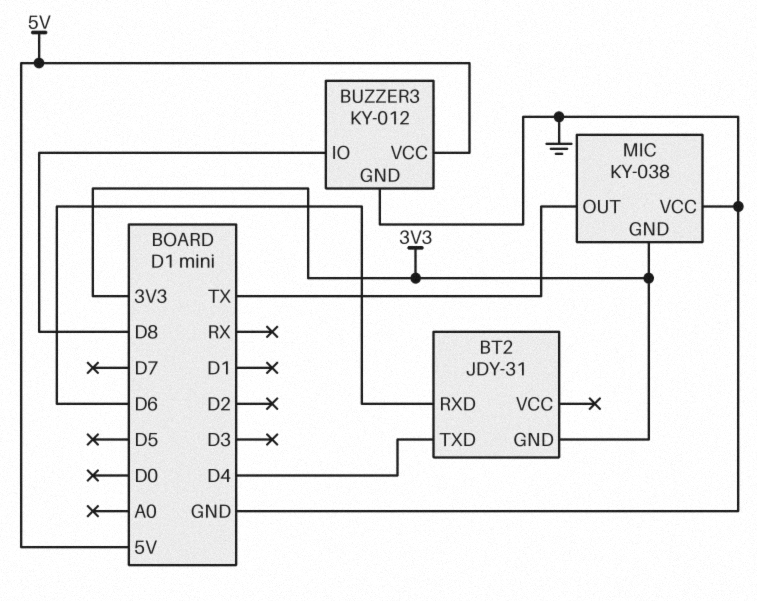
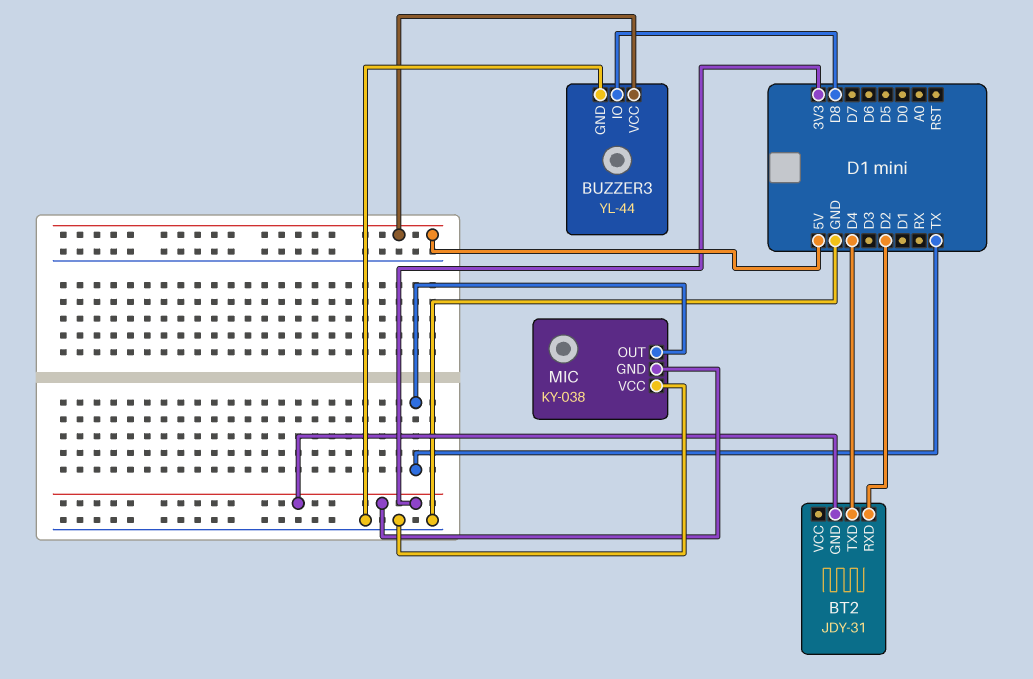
BT2 pin RXD: D6 -> D2
BUZZER3: KY-012 -> YL-44

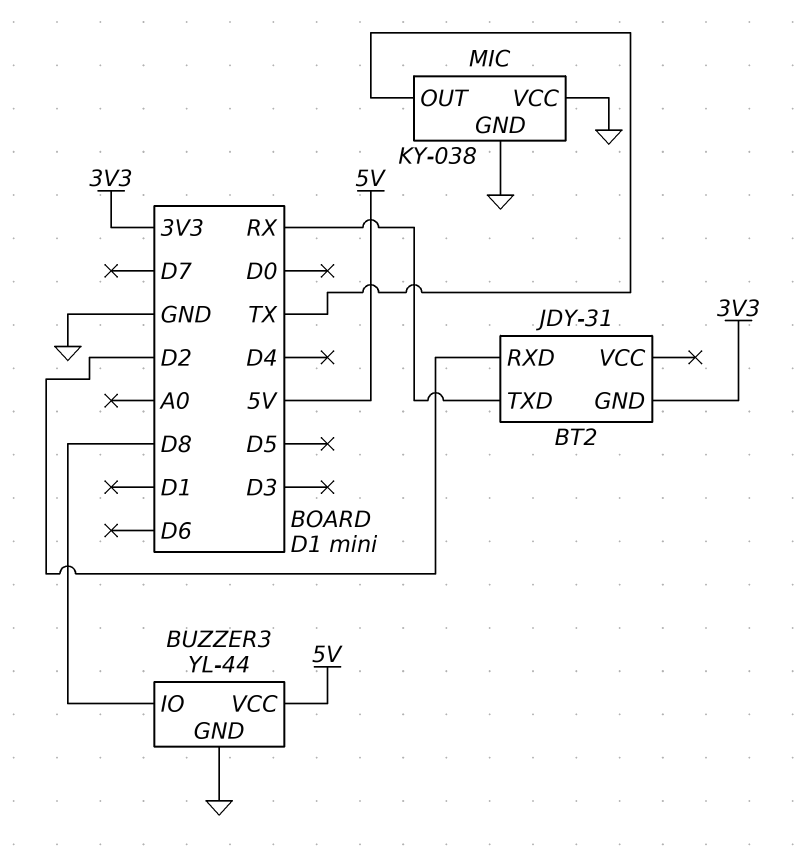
BT2 pin TXD: D4 -> RX
MIC pin GND: 3V3 -> GND

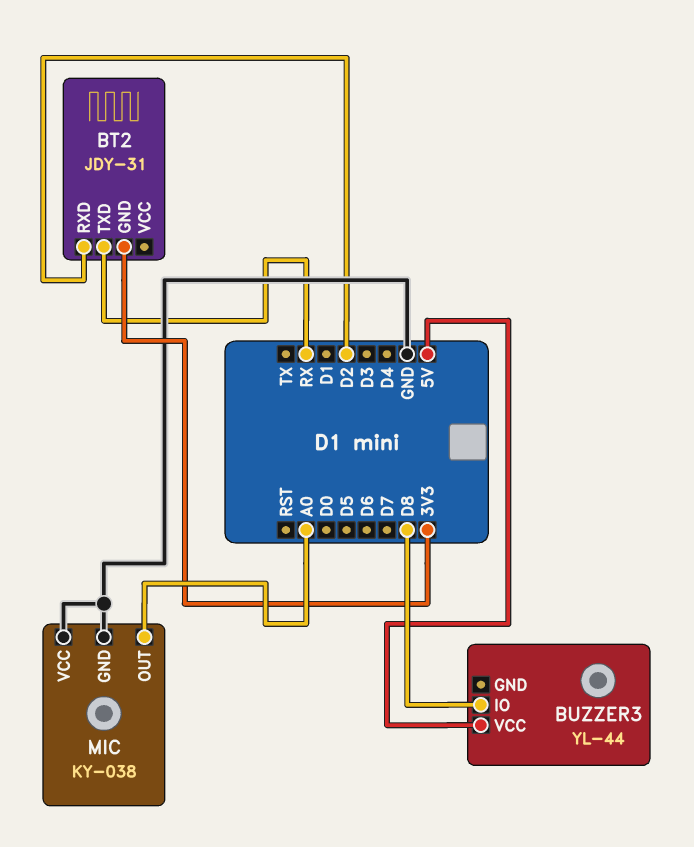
BUZZER3 pin GND: GND -> none
MIC pin OUT: TX -> A0

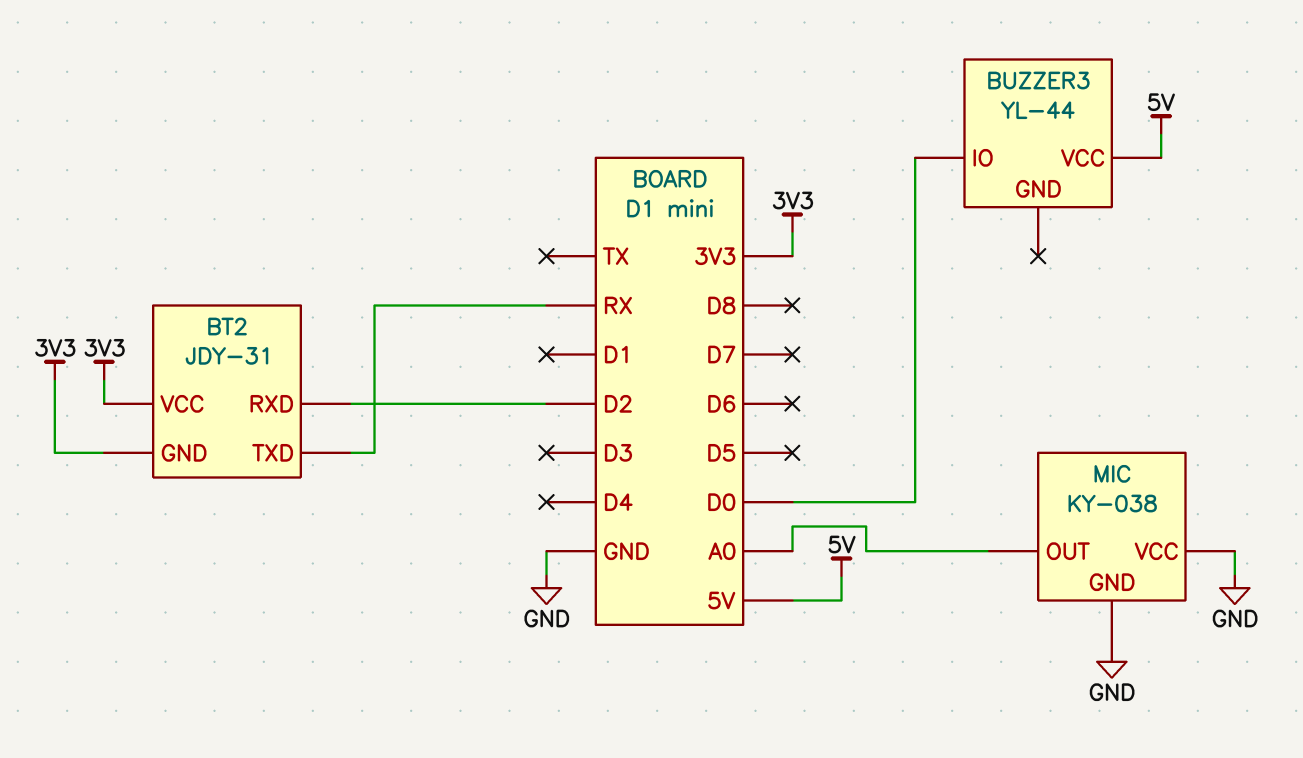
BT2 pin VCC: none -> 3V3
BUZZER3 pin IO: D8 -> D0

